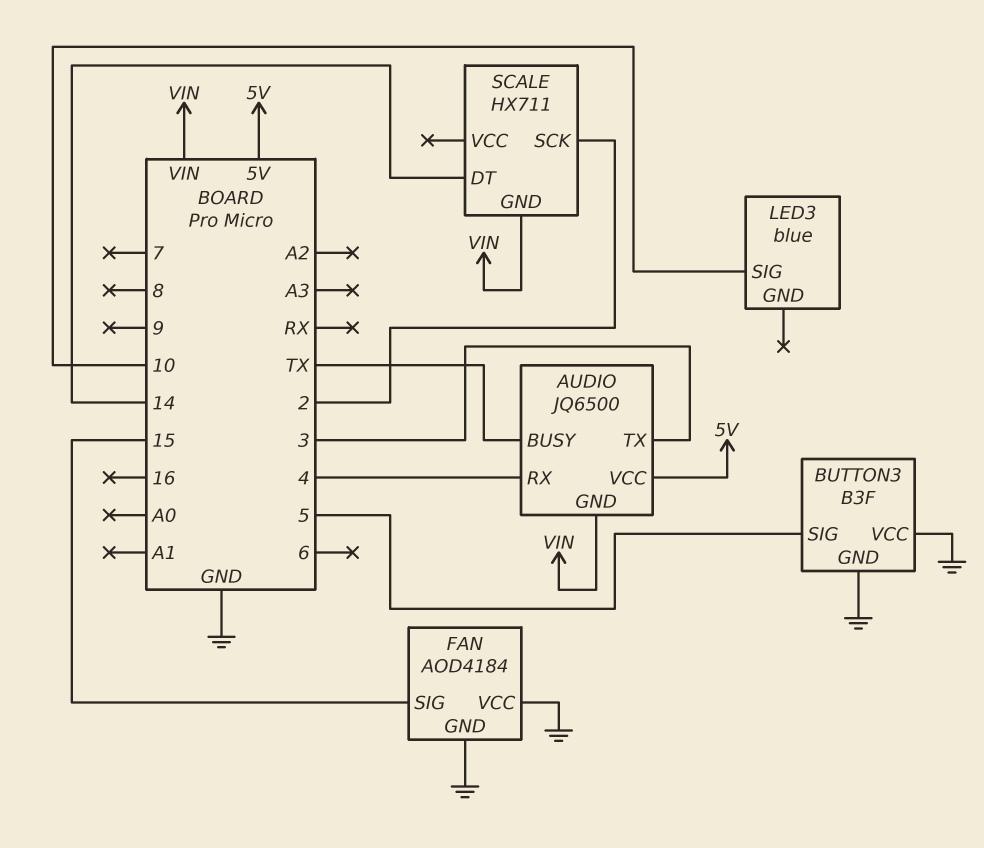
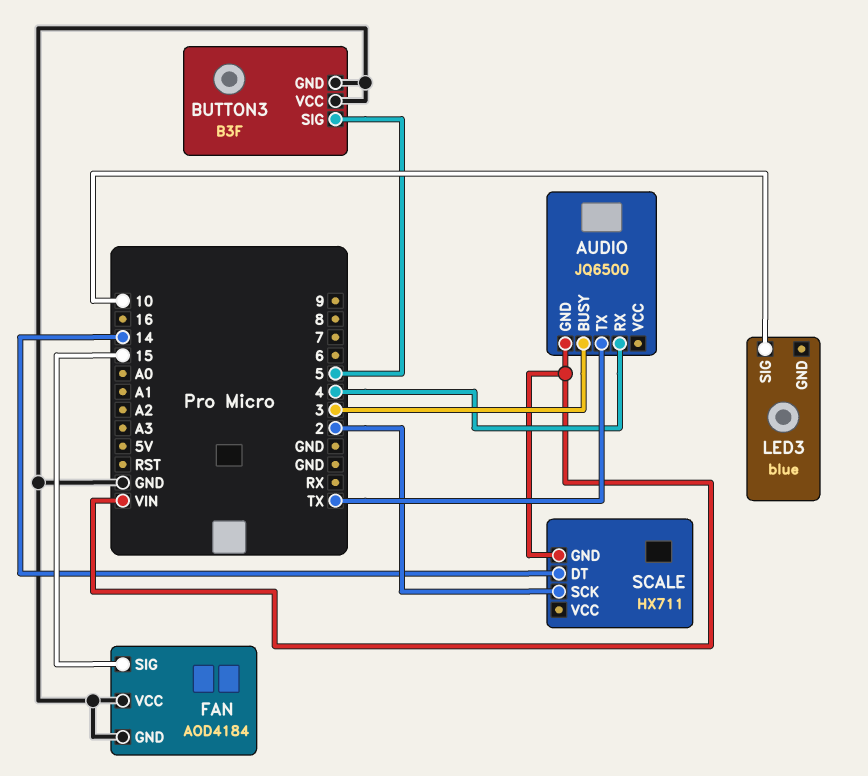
AUDIO pin BUSY: TX -> 3
AUDIO pin TX: 3 -> TX
AUDIO pin VCC: 5V -> none

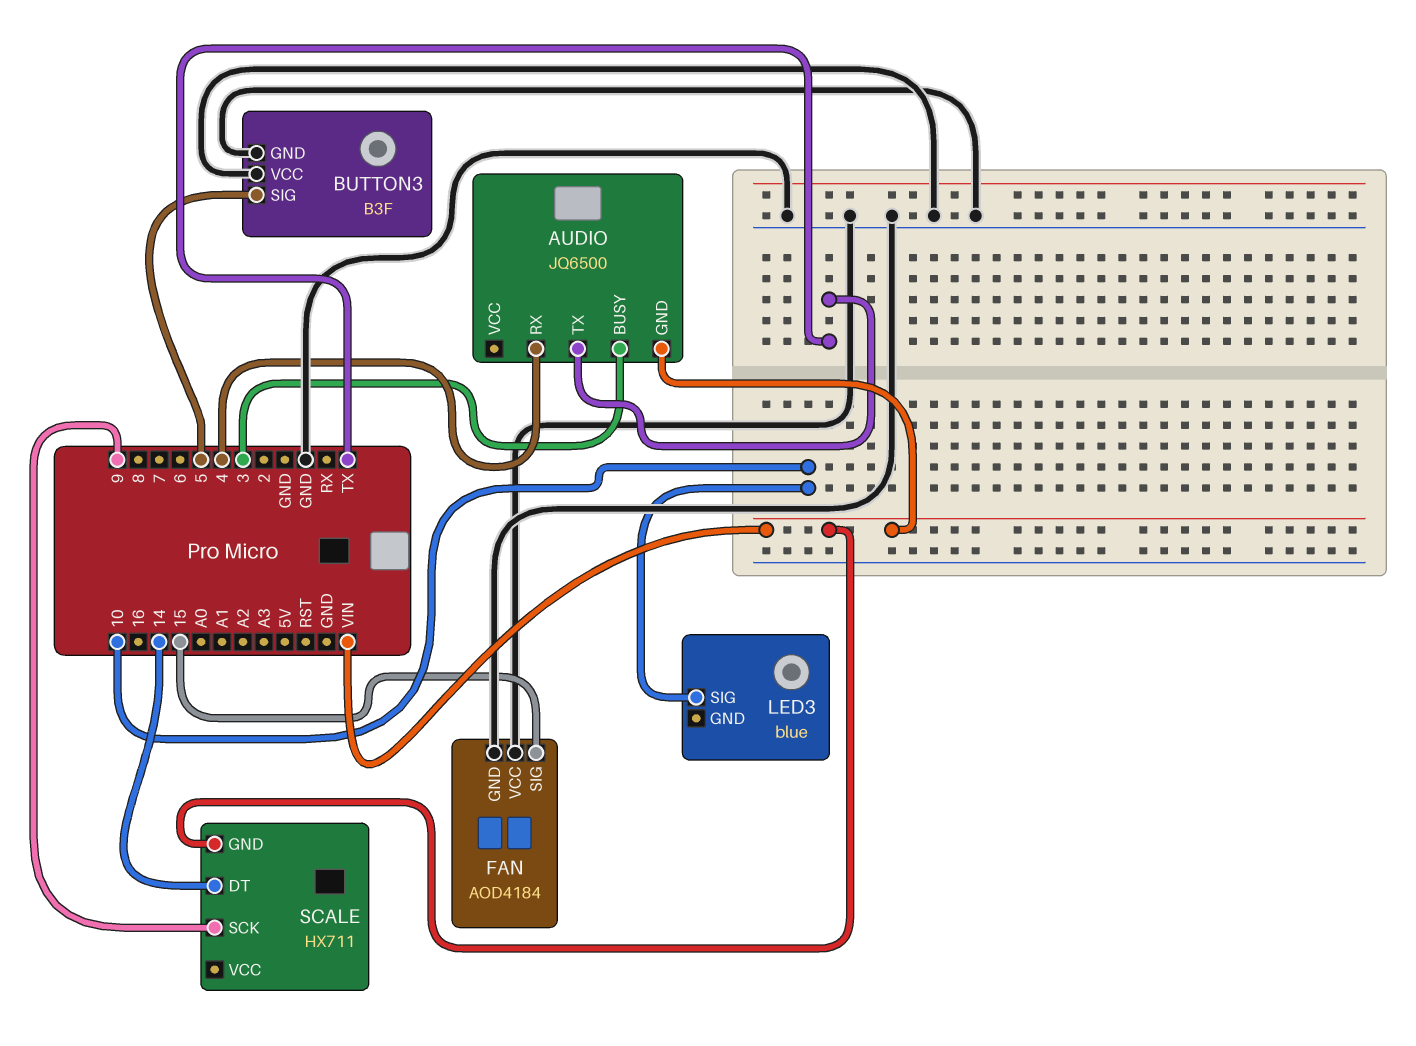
SCALE pin SCK: 2 -> 9

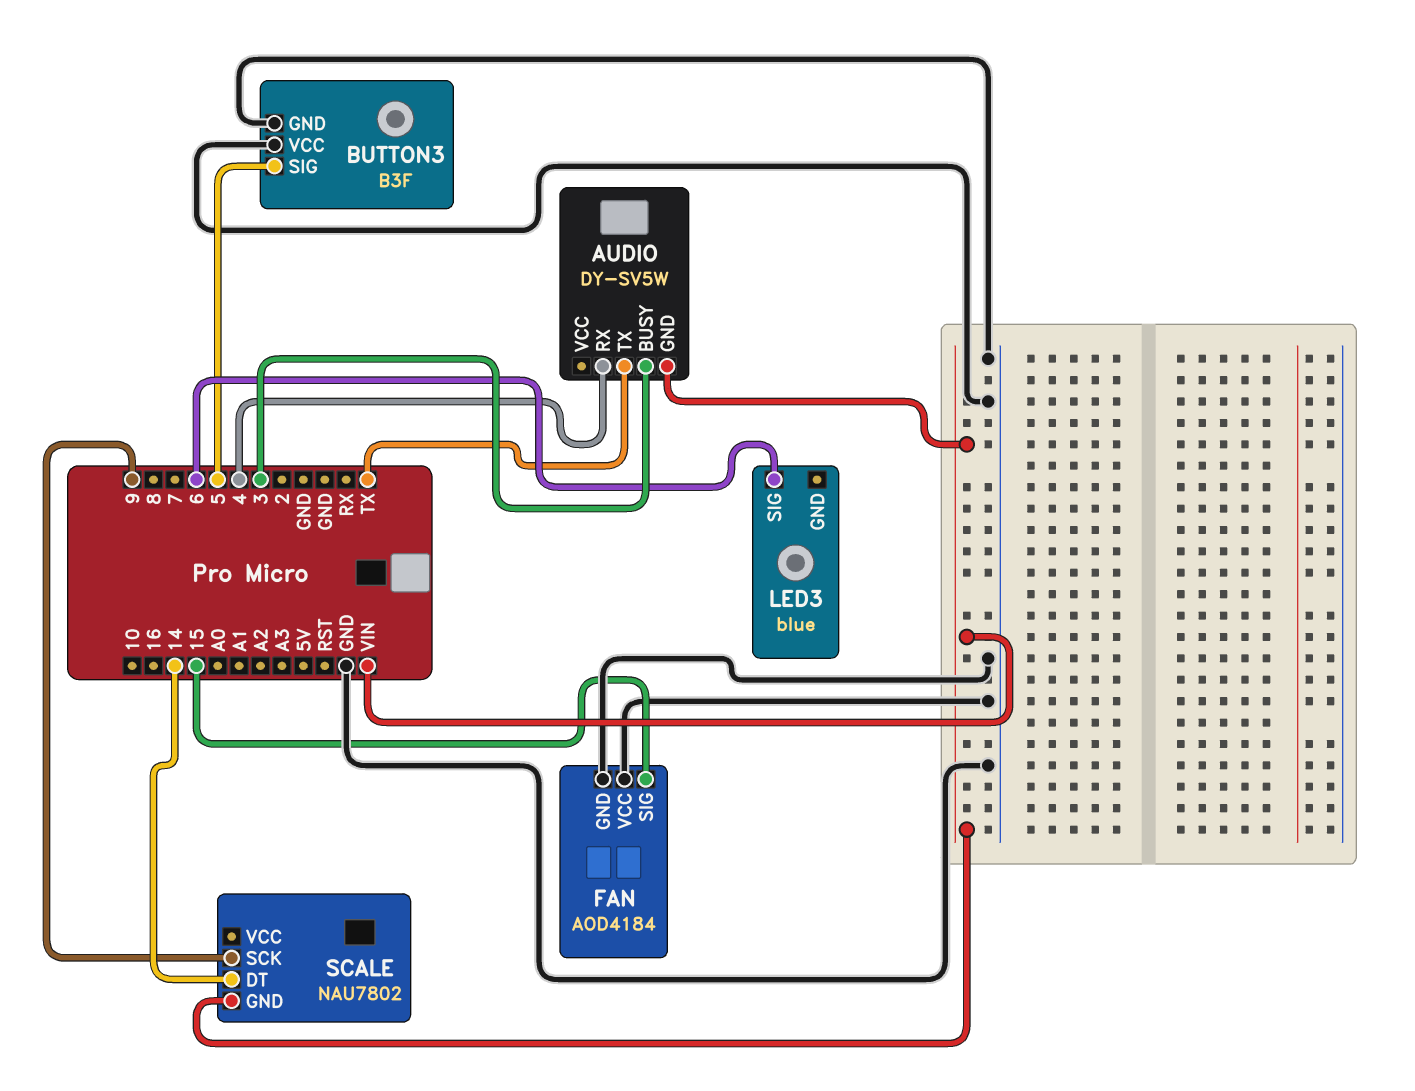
AUDIO: JQ6500 -> DY-SV5W
LED3 pin SIG: 10 -> 6
SCALE: HX711 -> NAU7802

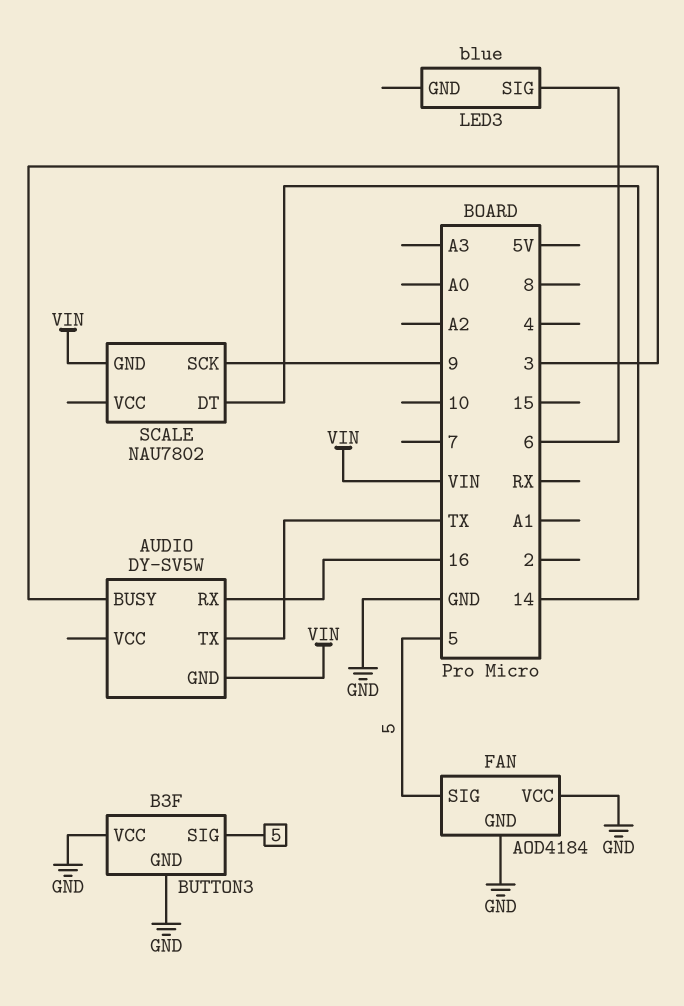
AUDIO pin RX: 4 -> 16
FAN pin SIG: 15 -> 5

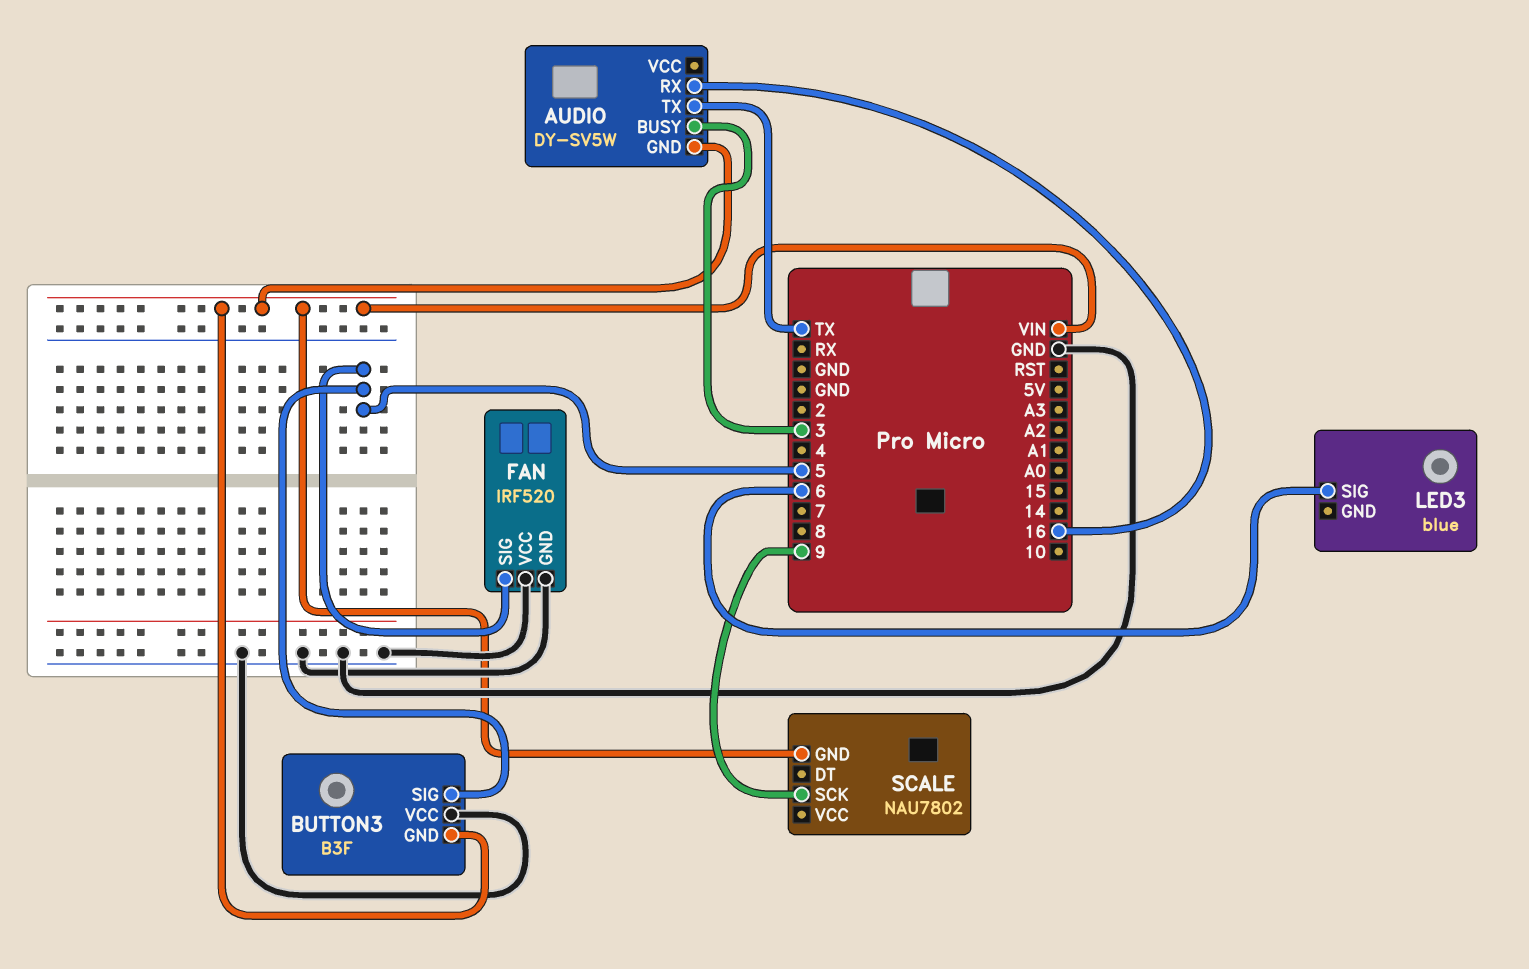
BUTTON3 pin GND: GND -> VIN
FAN: AOD4184 -> IRF520
SCALE pin DT: 14 -> none

